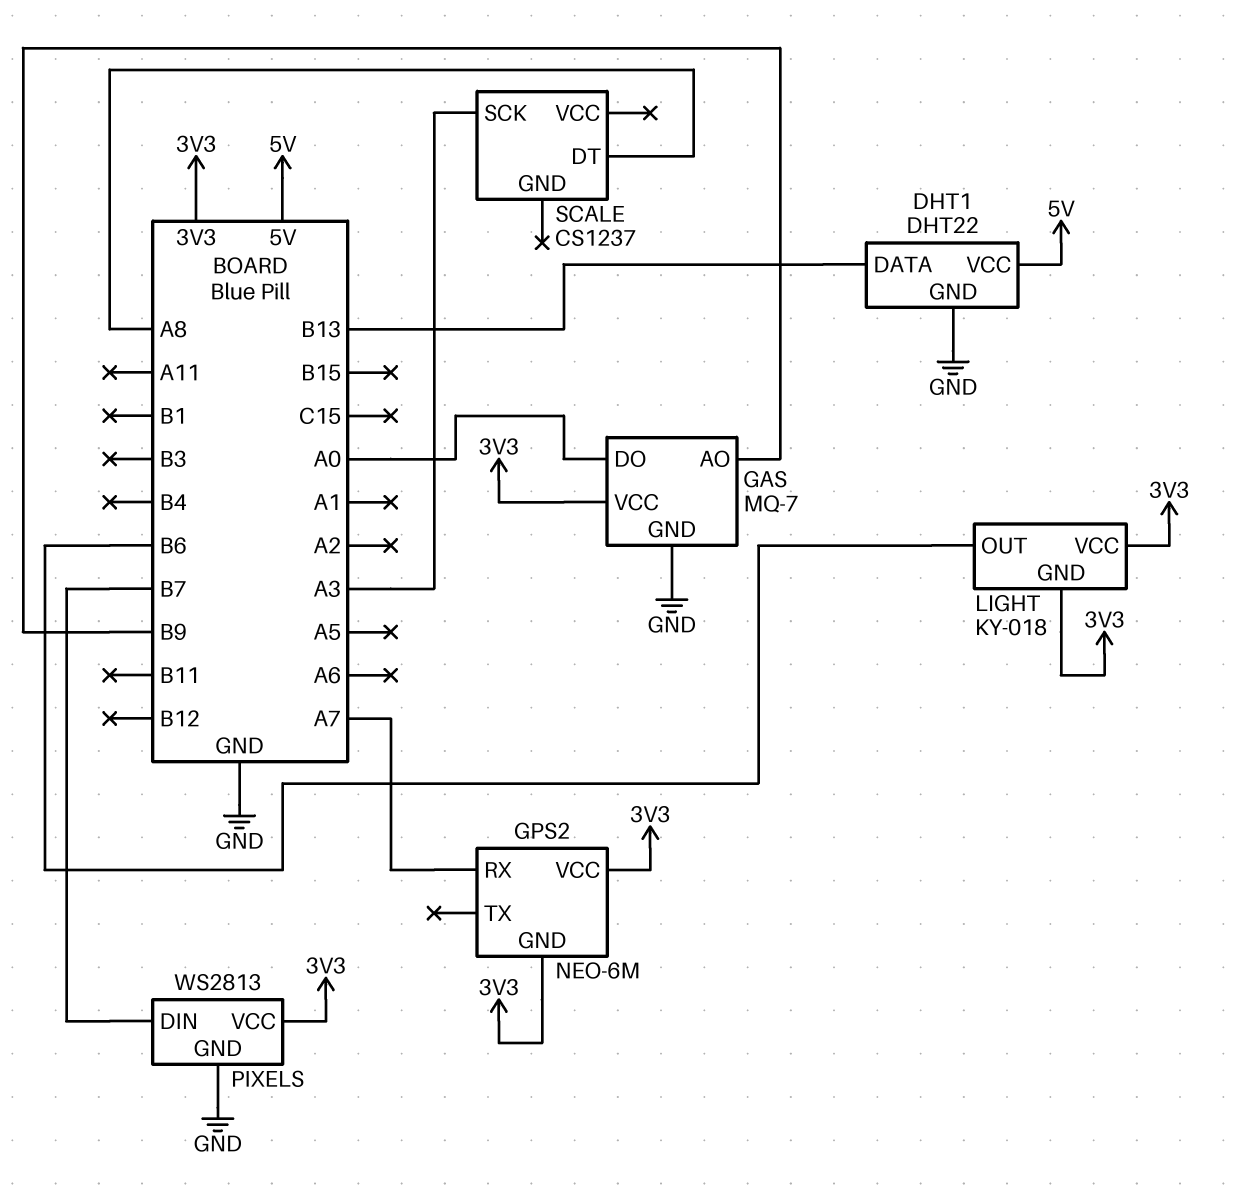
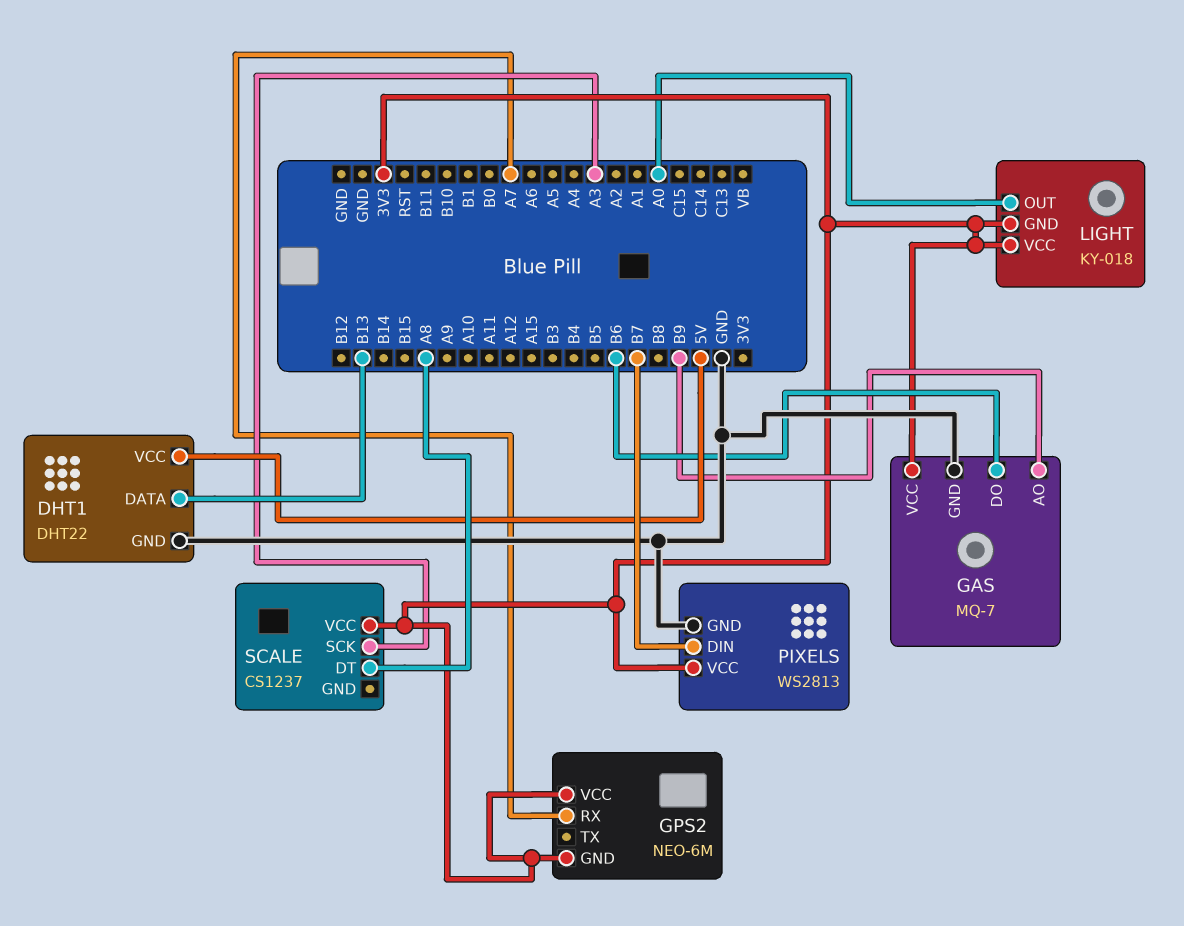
GAS pin DO: A0 -> B6
LIGHT pin OUT: B6 -> A0
SCALE pin VCC: none -> 3V3

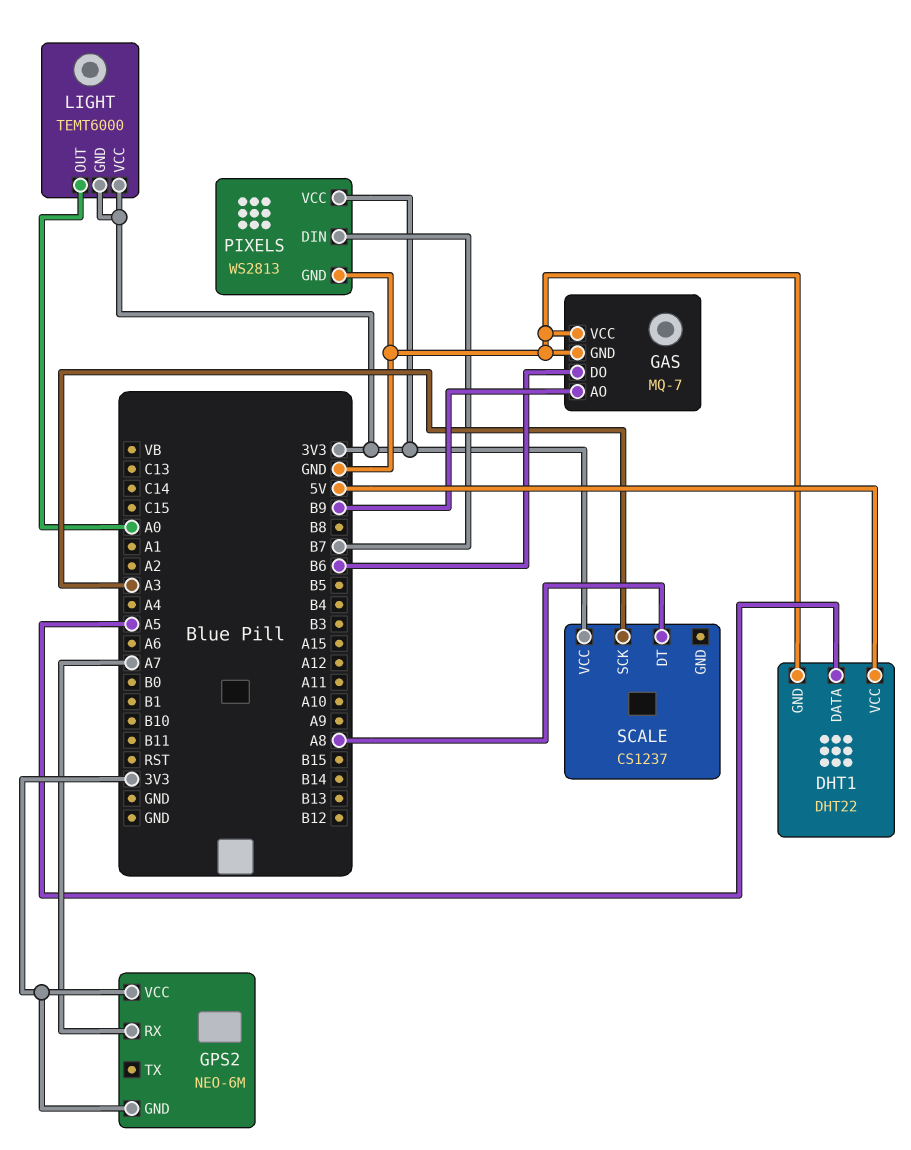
DHT1 pin DATA: B13 -> A5
GAS pin VCC: 3V3 -> GND
LIGHT: KY-018 -> TEMT6000

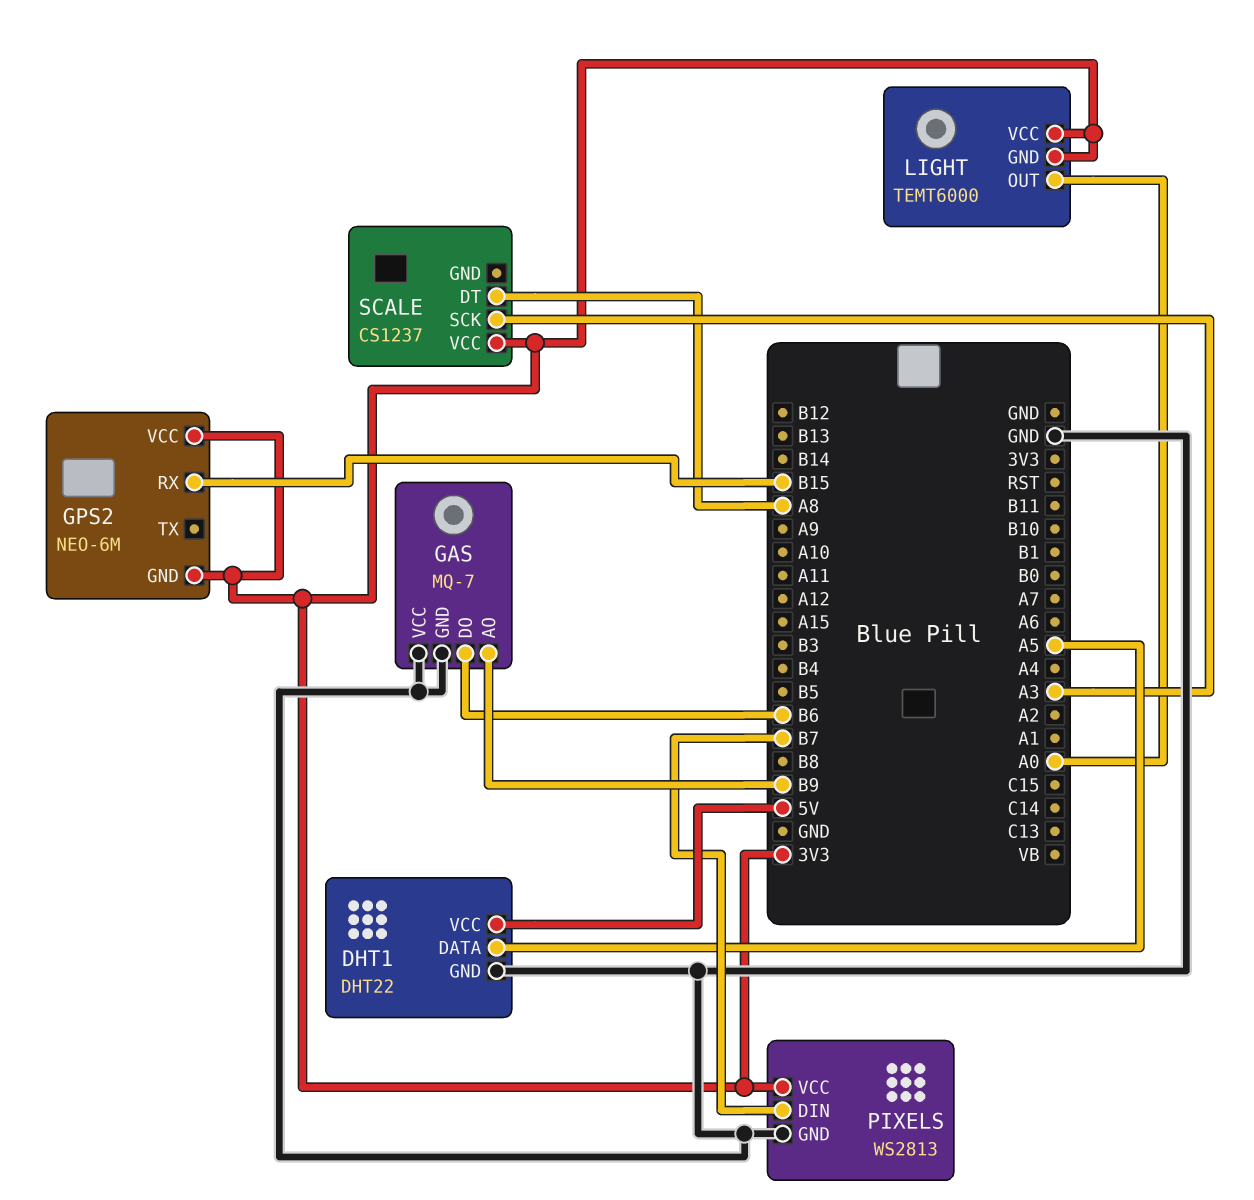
GPS2 pin RX: A7 -> B15

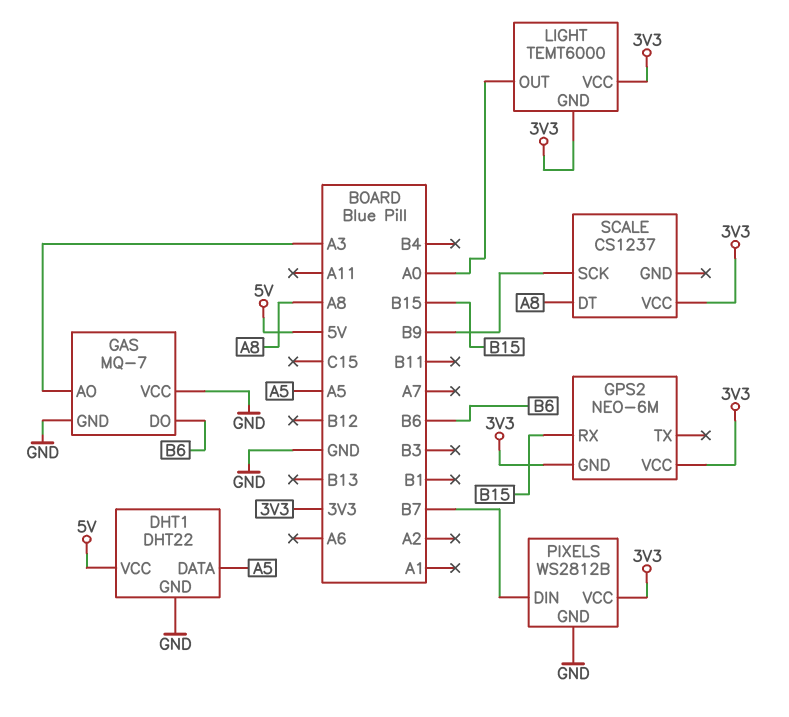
GAS pin AO: B9 -> A3
PIXELS: WS2813 -> WS2812B
SCALE pin SCK: A3 -> B9

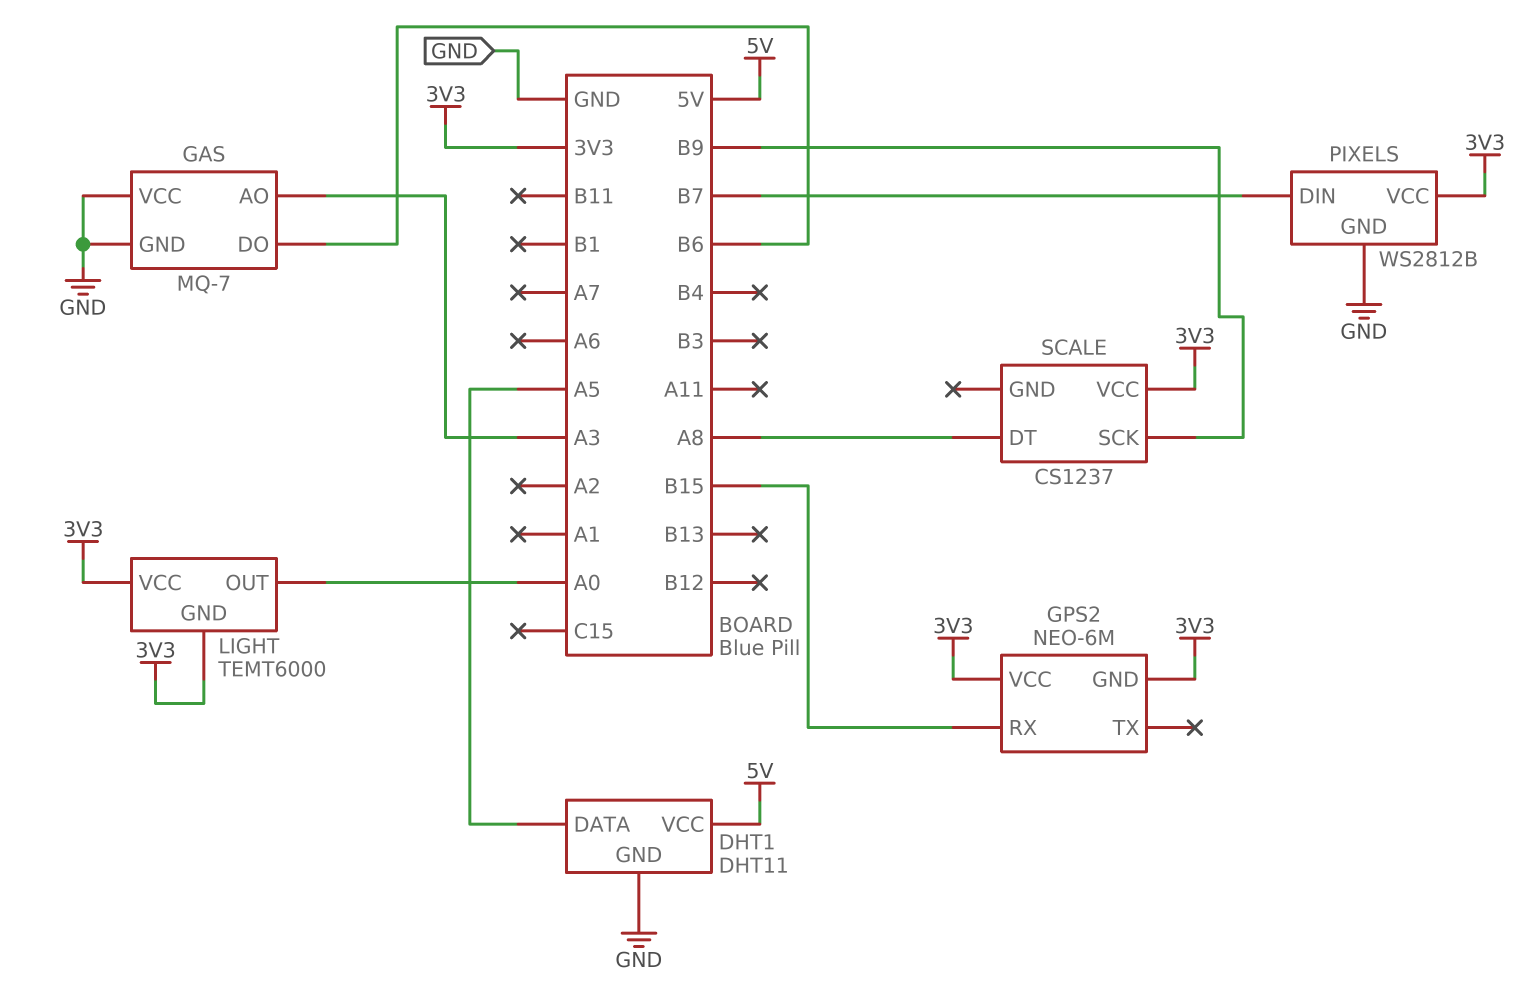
DHT1: DHT22 -> DHT11

